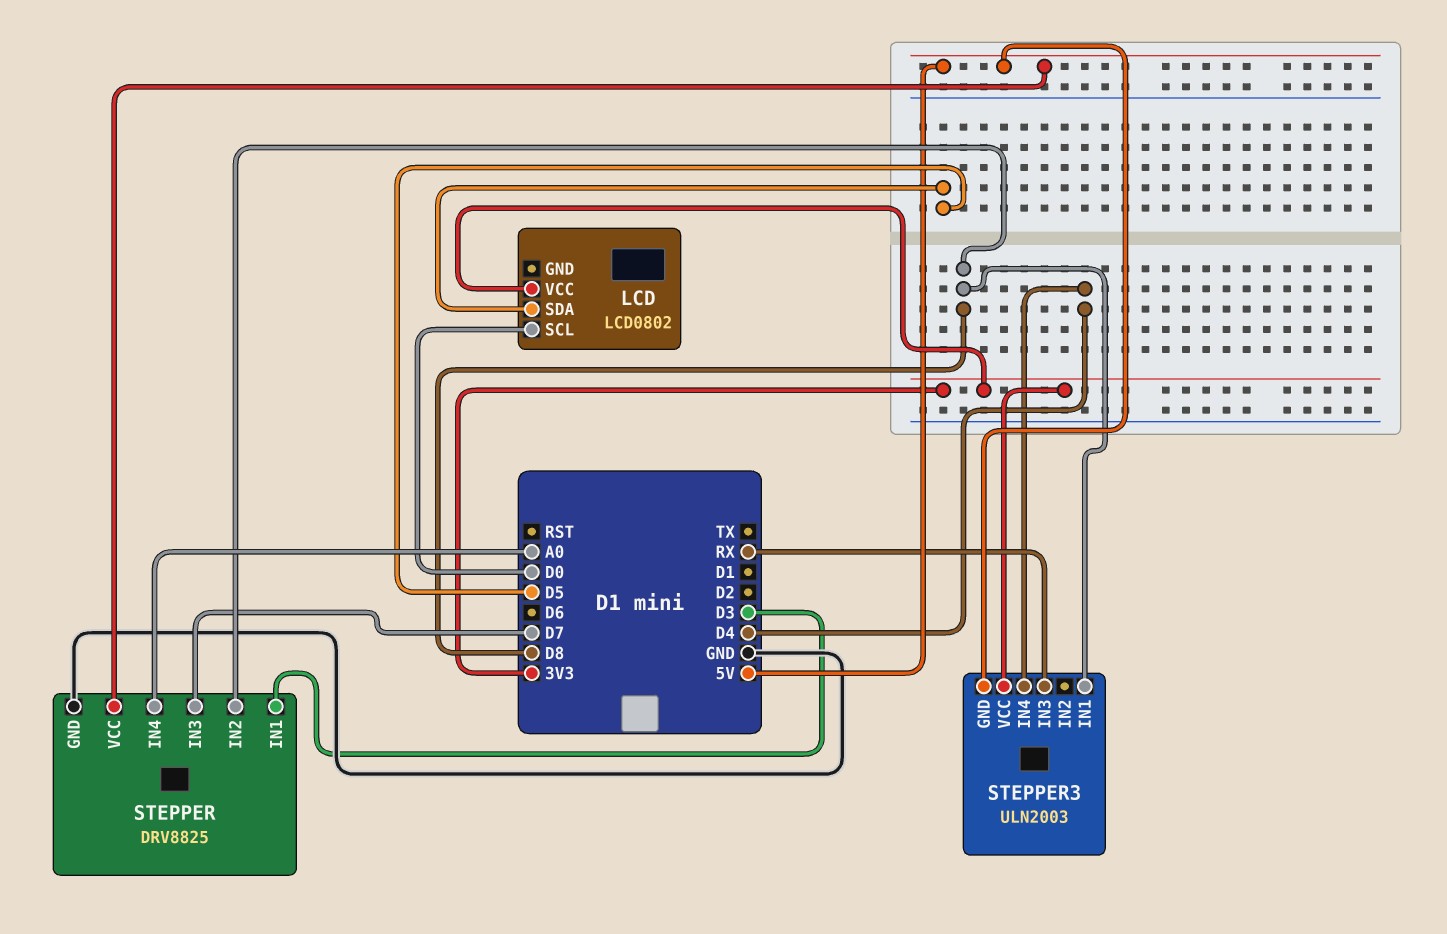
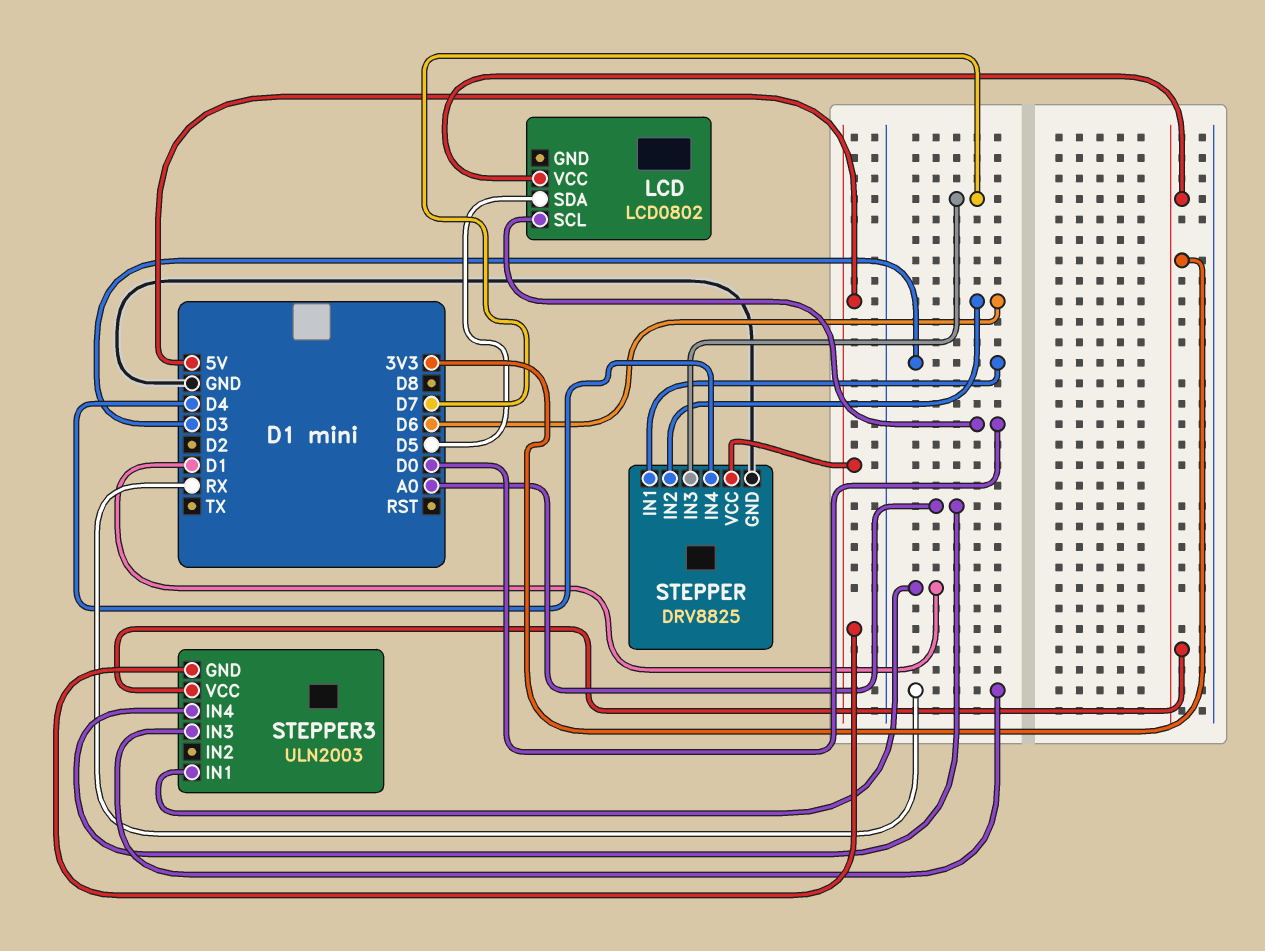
STEPPER pin IN2: D8 -> D6
STEPPER pin IN4: A0 -> D4
STEPPER3 pin IN1: D8 -> D1
STEPPER3 pin IN4: D4 -> A0

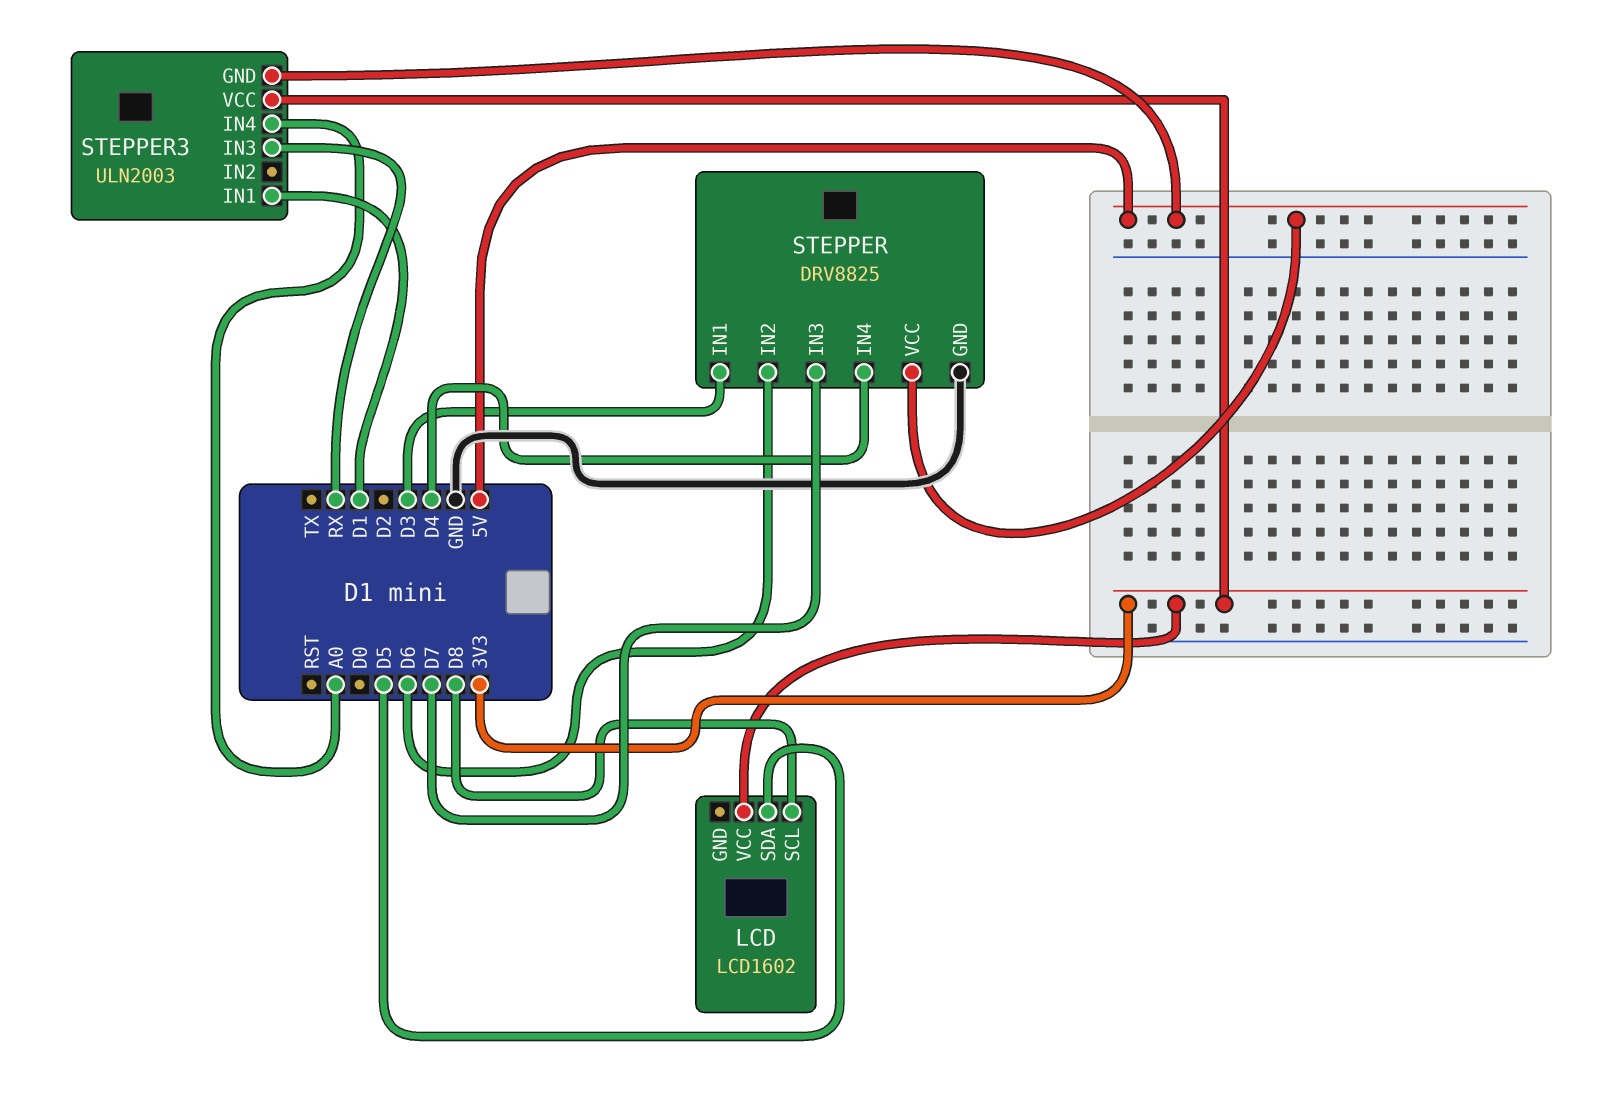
LCD: LCD0802 -> LCD1602
LCD pin SCL: D0 -> D8

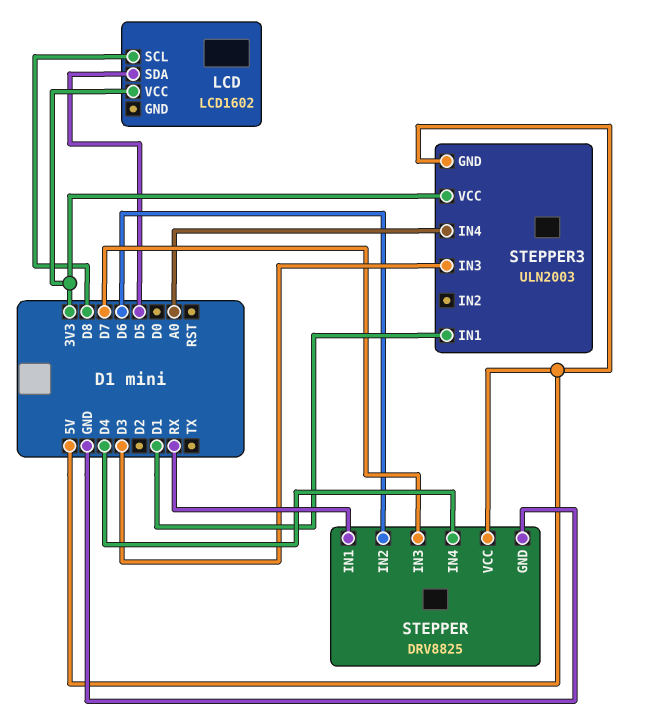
STEPPER pin IN1: D3 -> RX
STEPPER3 pin IN3: RX -> D3

